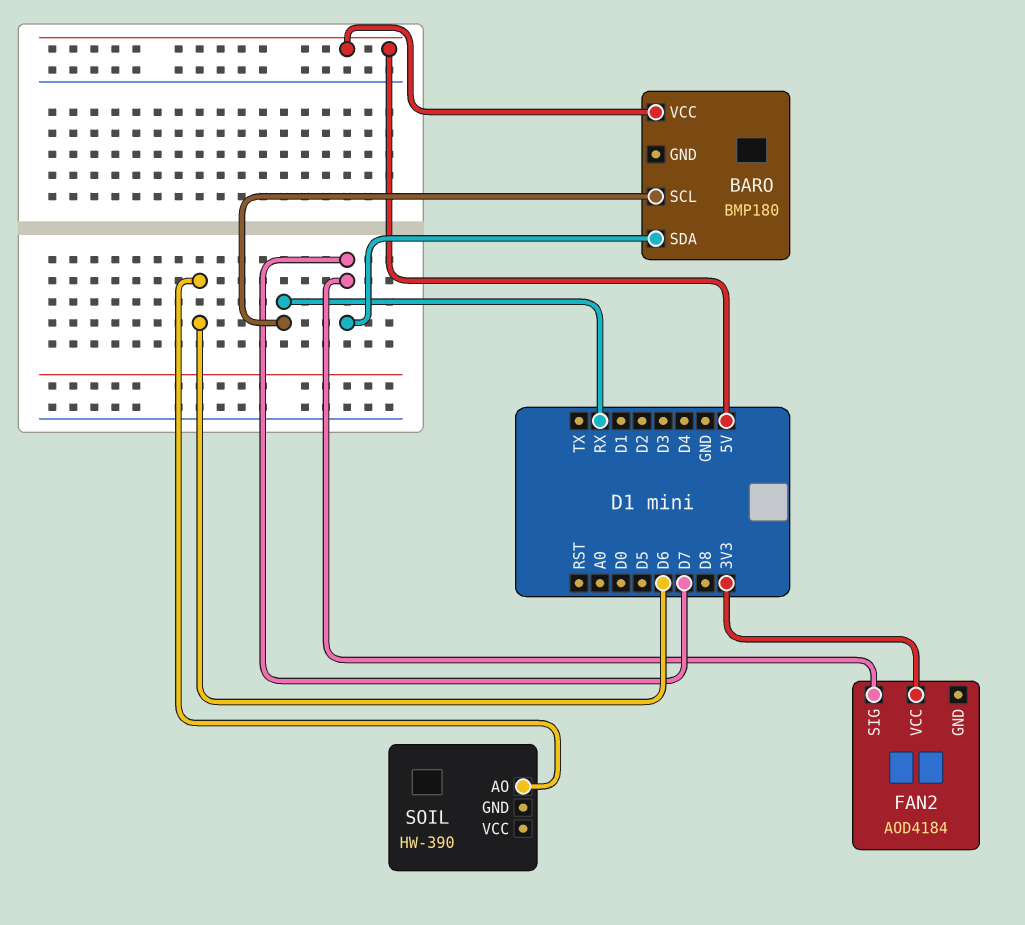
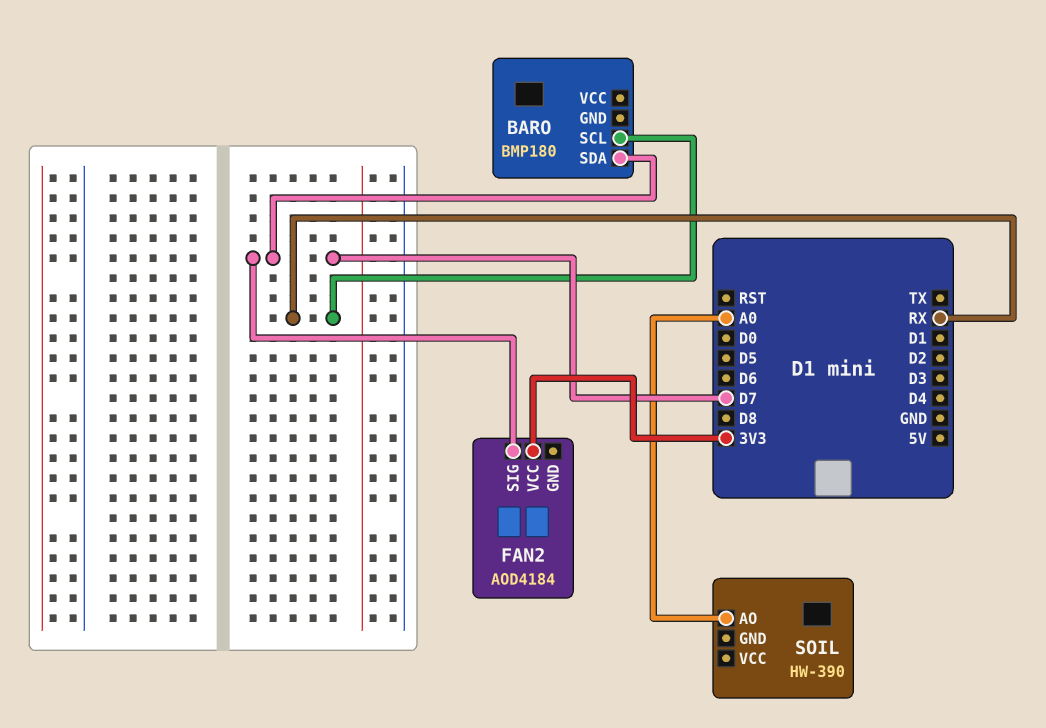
BARO pin VCC: 5V -> none
SOIL pin AO: D6 -> A0

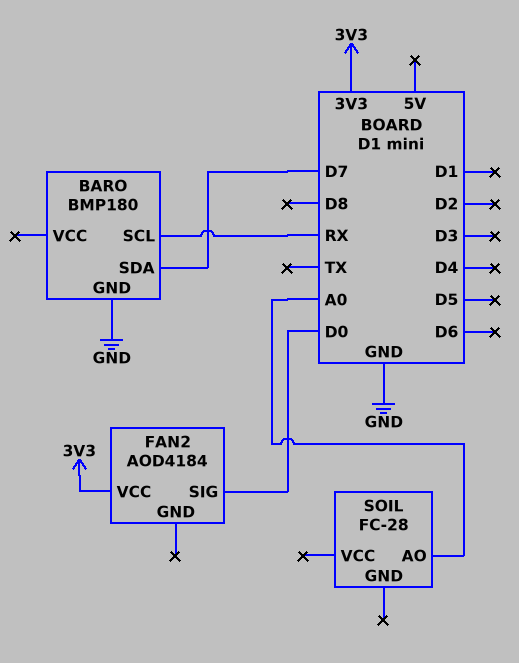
BARO pin GND: none -> GND
FAN2 pin SIG: D7 -> D0
SOIL: HW-390 -> FC-28

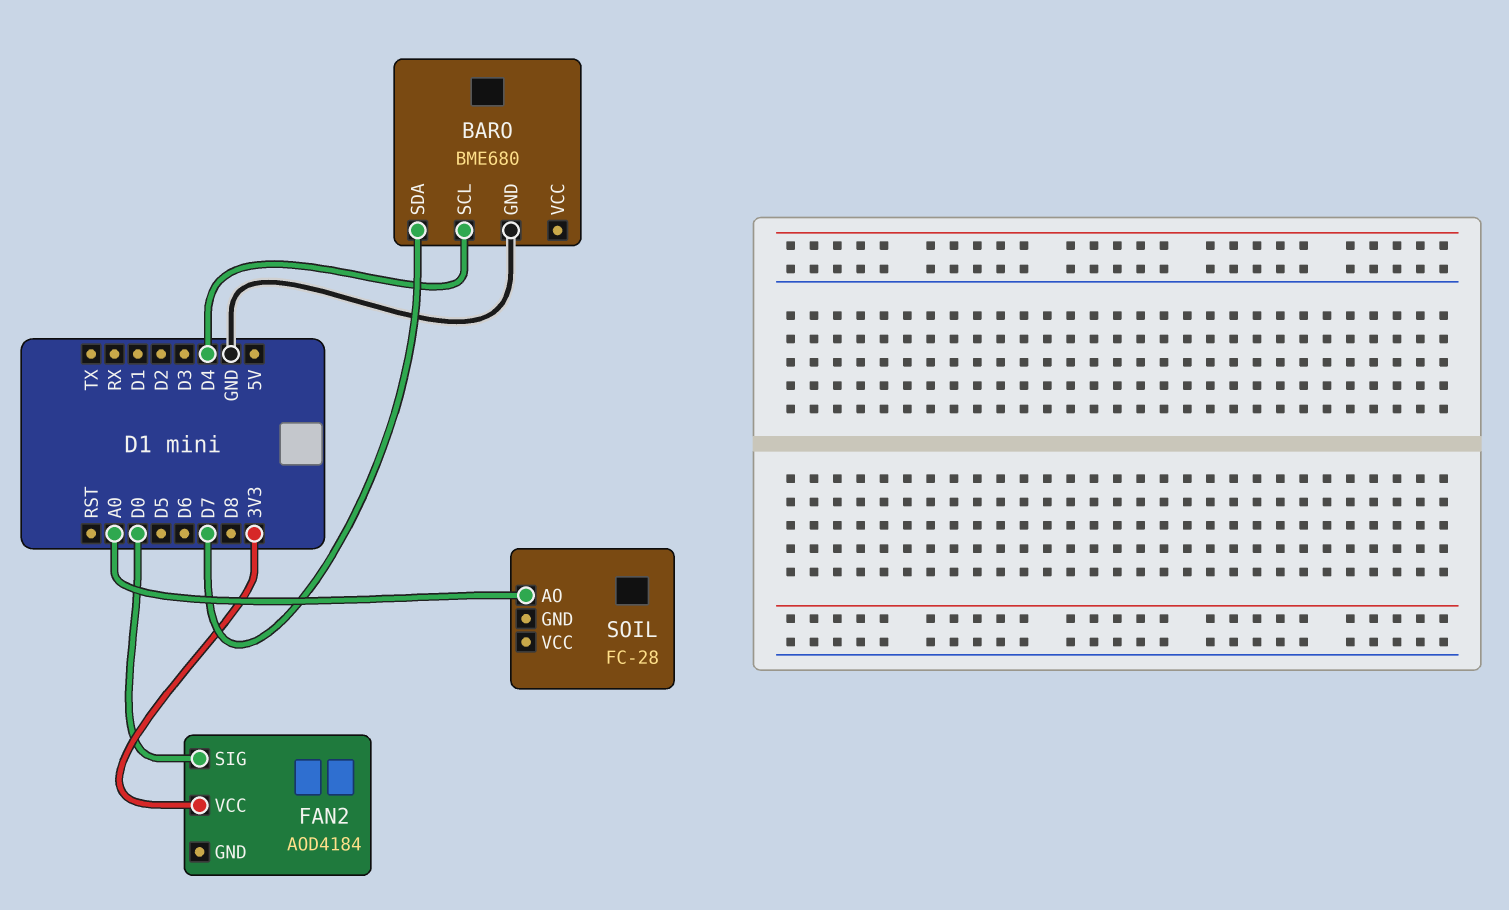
BARO: BMP180 -> BME680
BARO pin SCL: RX -> D4

